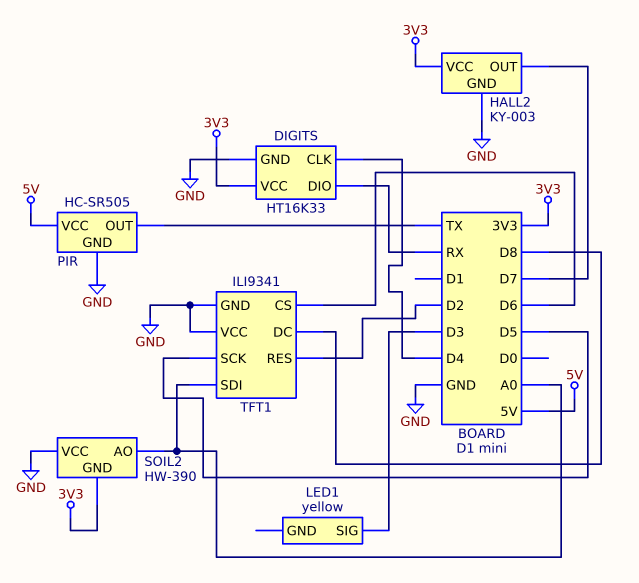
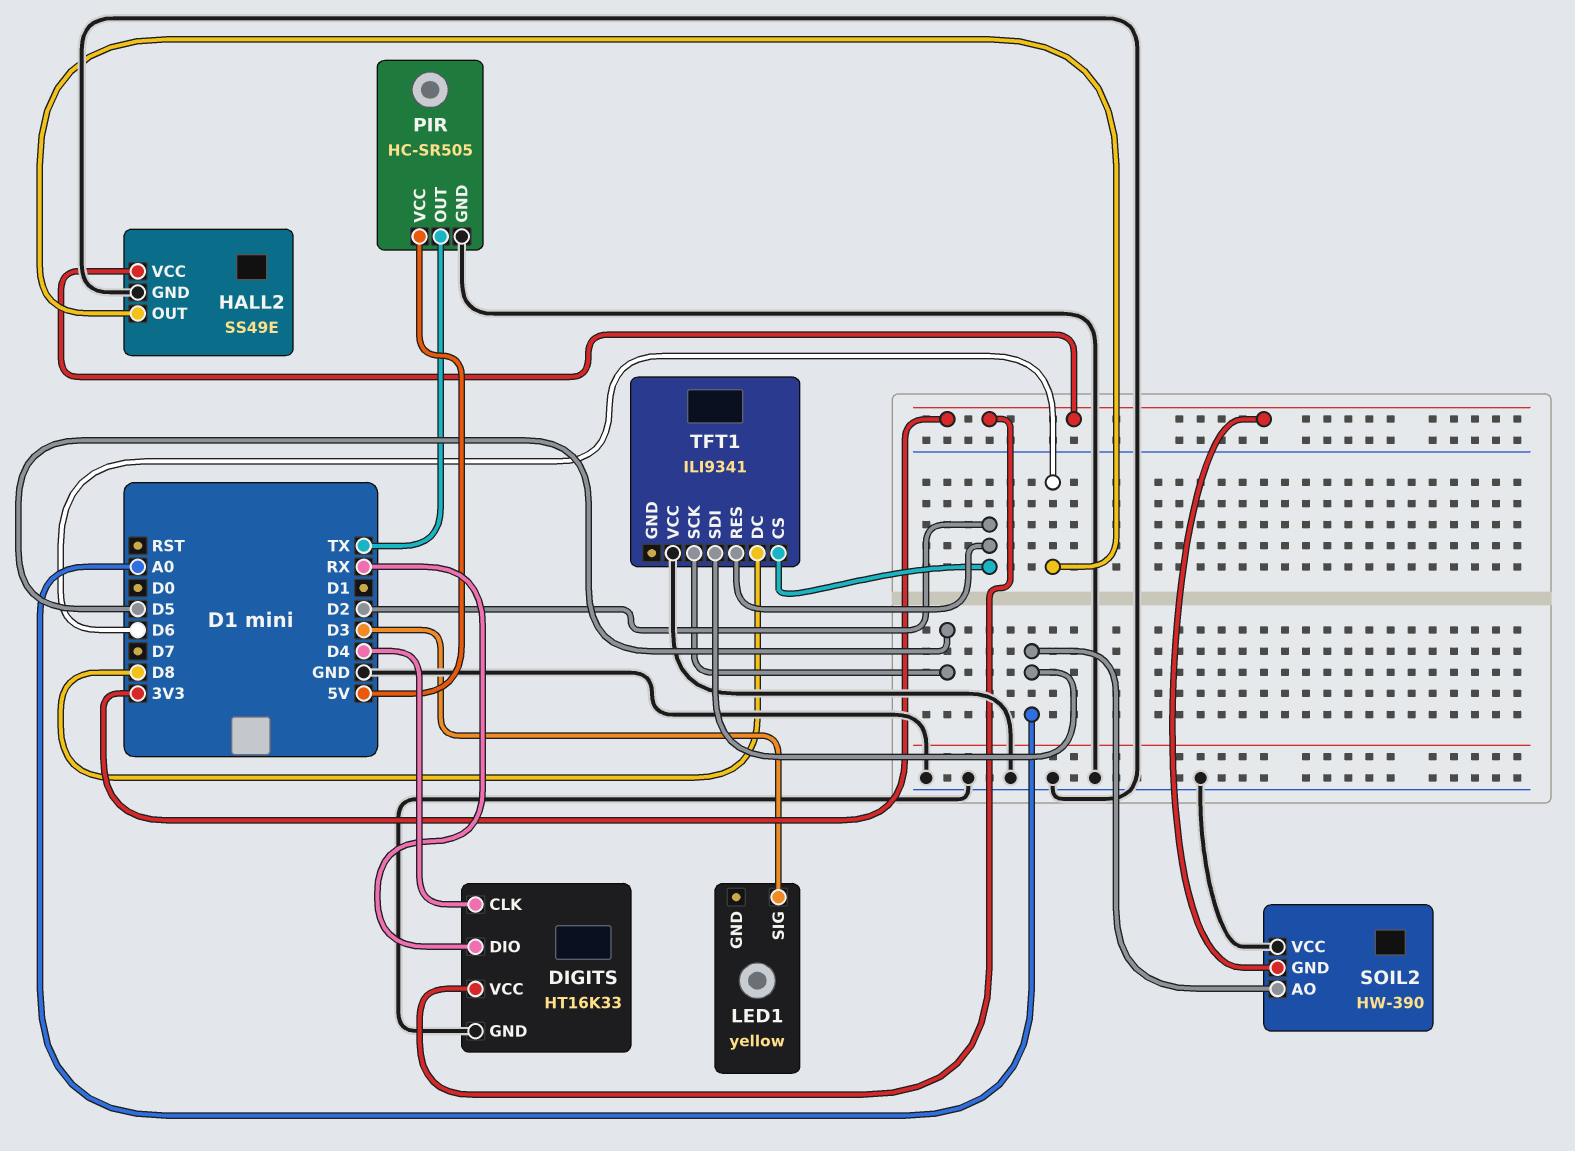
HALL2: KY-003 -> SS49E
HALL2 pin OUT: D7 -> D6
TFT1 pin CS: D6 -> D2
TFT1 pin GND: GND -> none

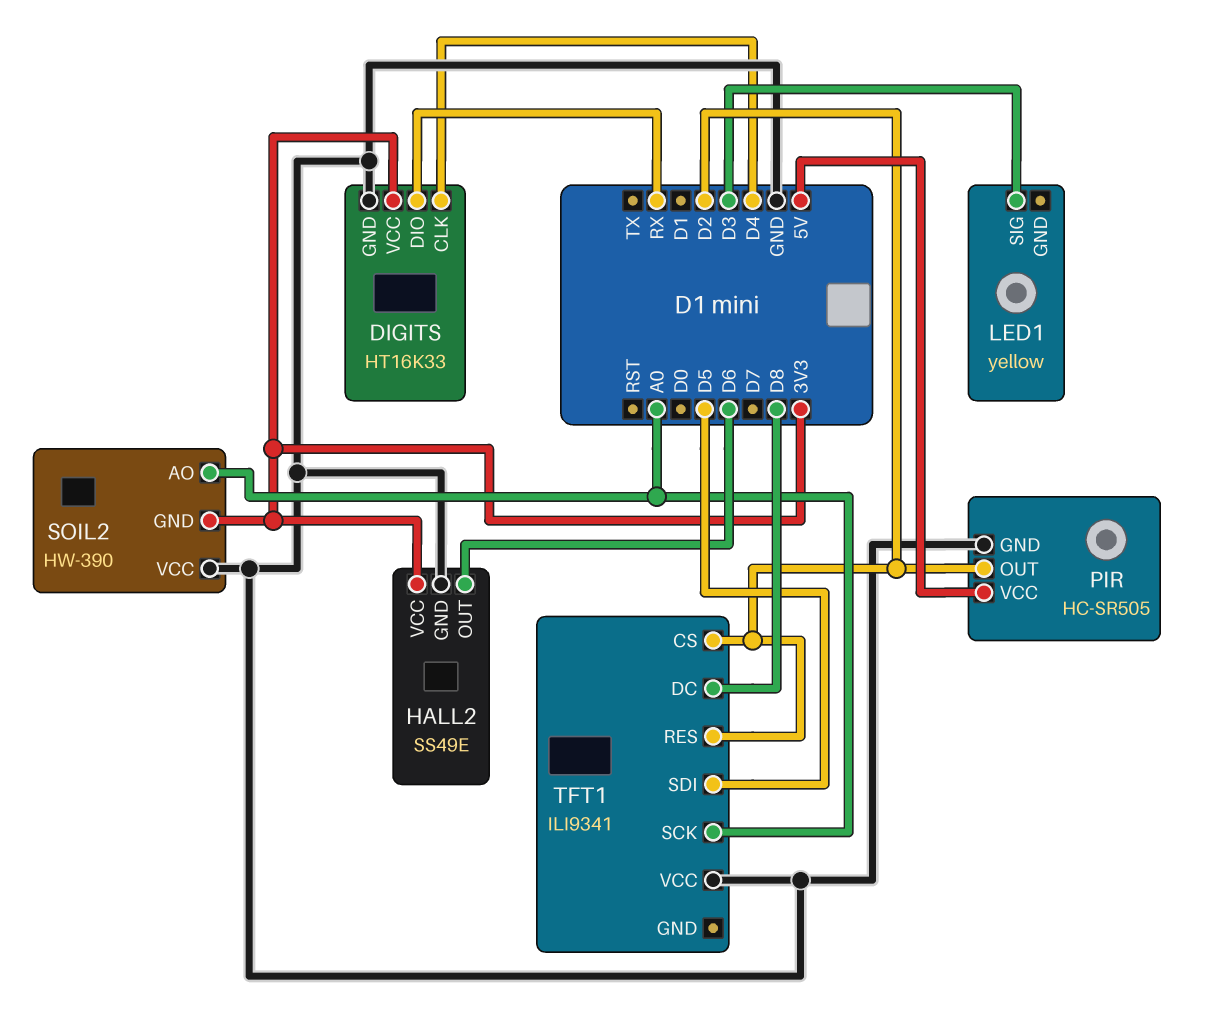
PIR pin OUT: TX -> D2
TFT1 pin SCK: D5 -> A0
TFT1 pin SDI: A0 -> D5

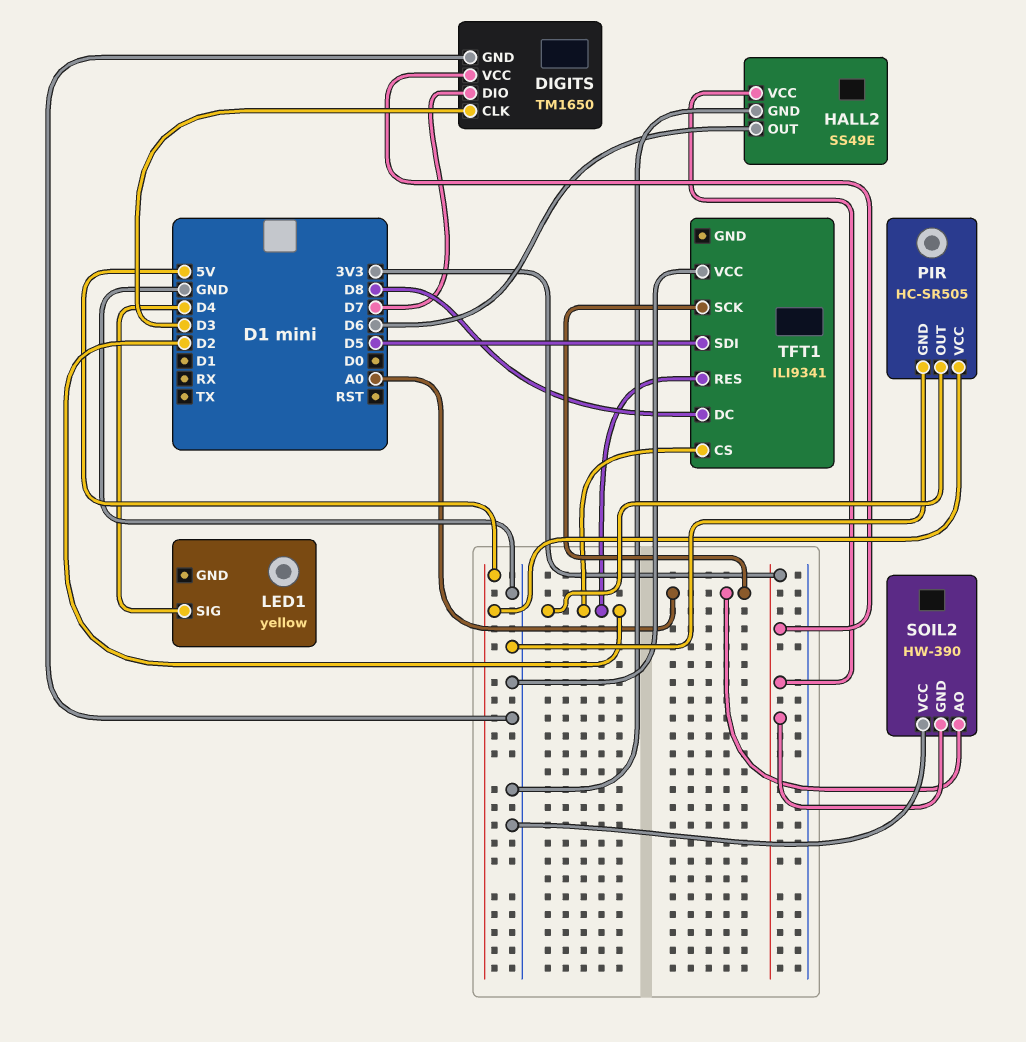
DIGITS: HT16K33 -> TM1650
DIGITS pin CLK: D4 -> D3
DIGITS pin DIO: RX -> D7
LED1 pin SIG: D3 -> D4

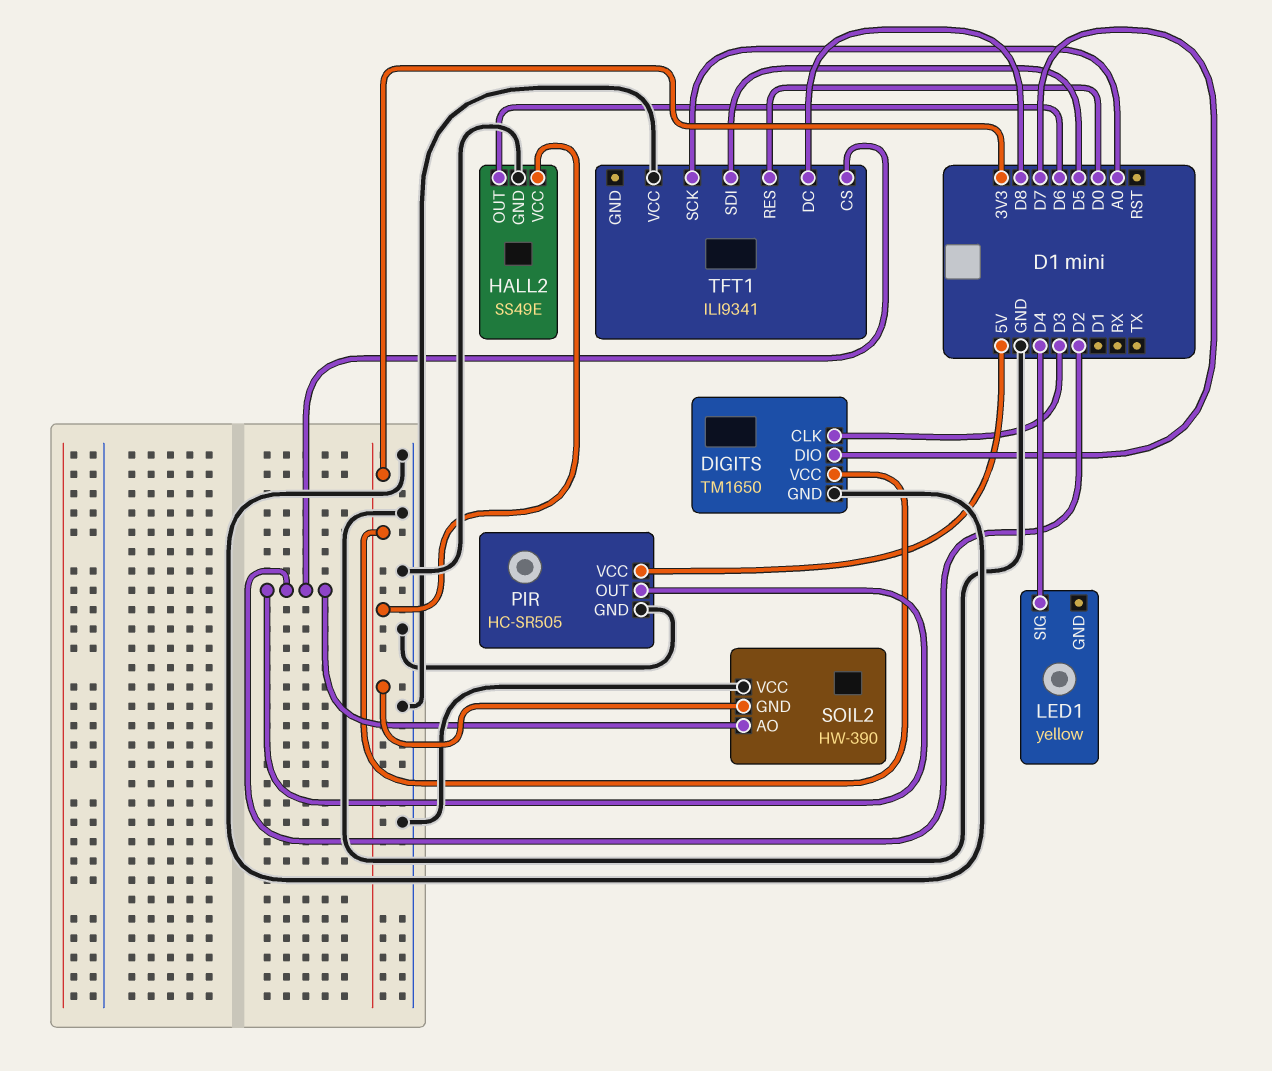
SOIL2 pin AO: A0 -> D2
TFT1 pin RES: D2 -> D0

